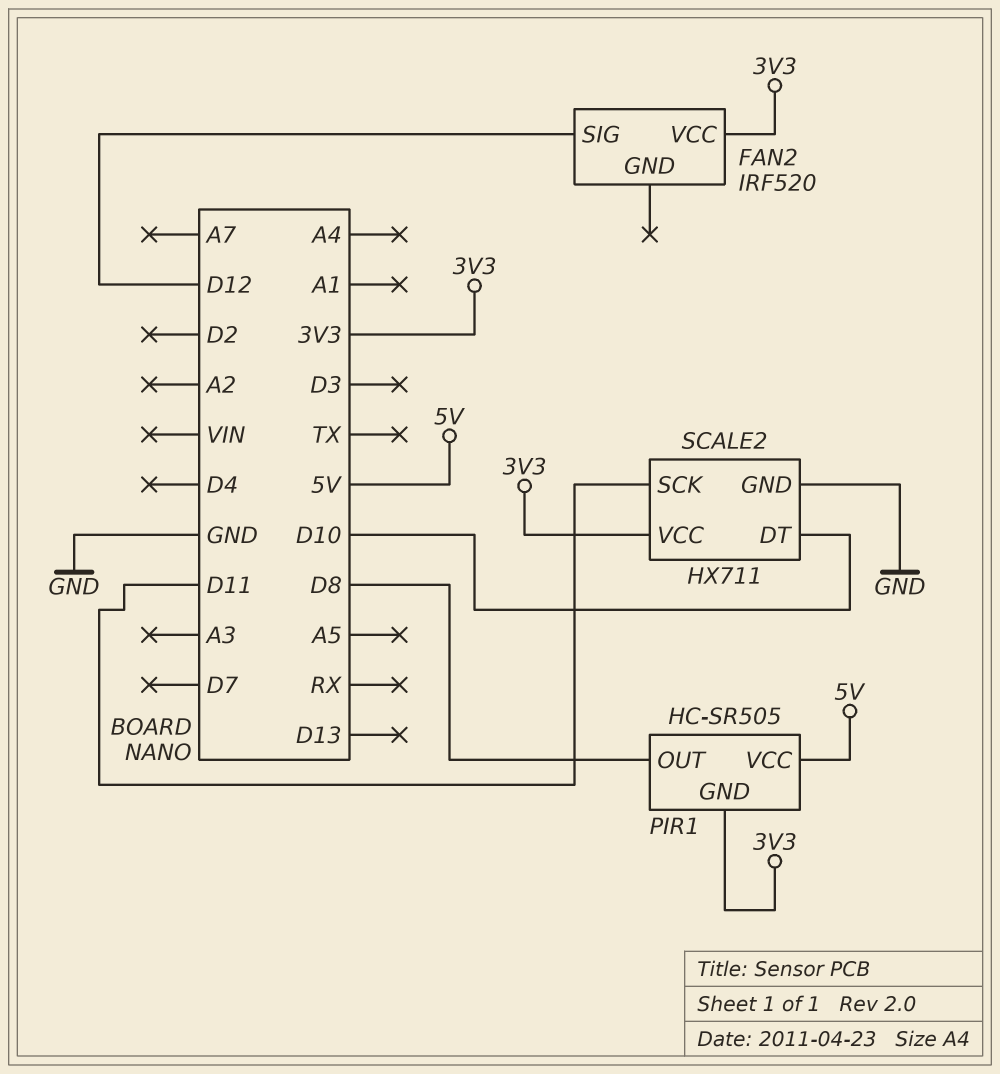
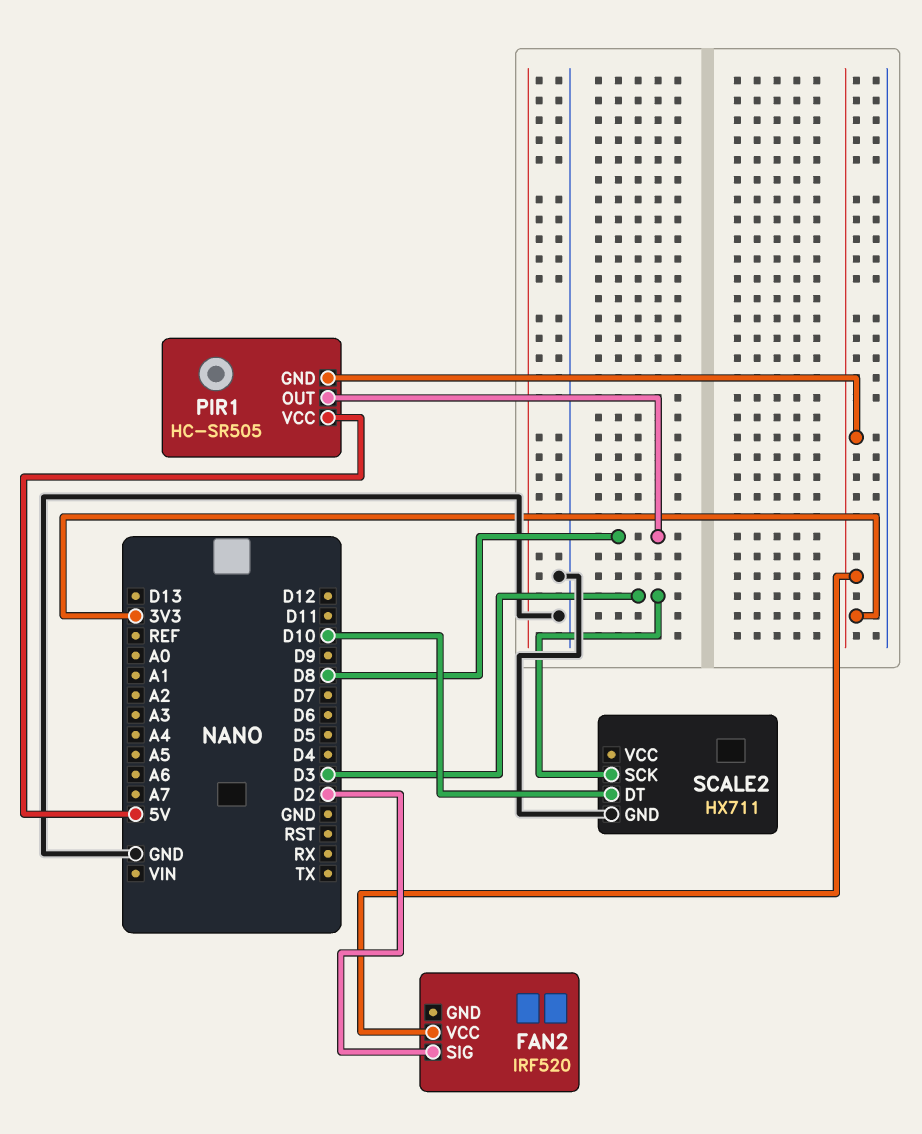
FAN2 pin SIG: D12 -> D2
SCALE2 pin SCK: D11 -> D3
SCALE2 pin VCC: 3V3 -> none

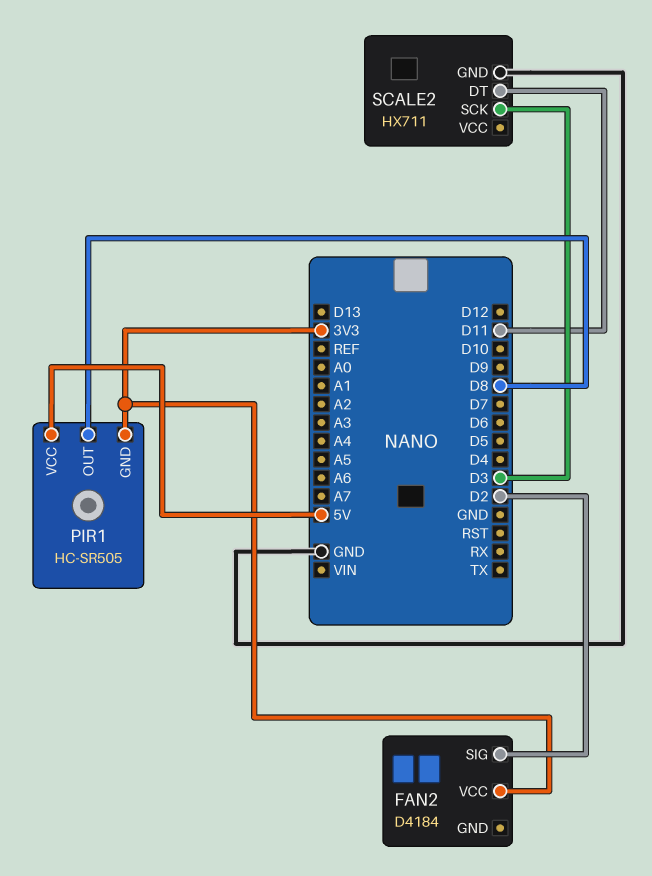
FAN2: IRF520 -> D4184
SCALE2 pin DT: D10 -> D11

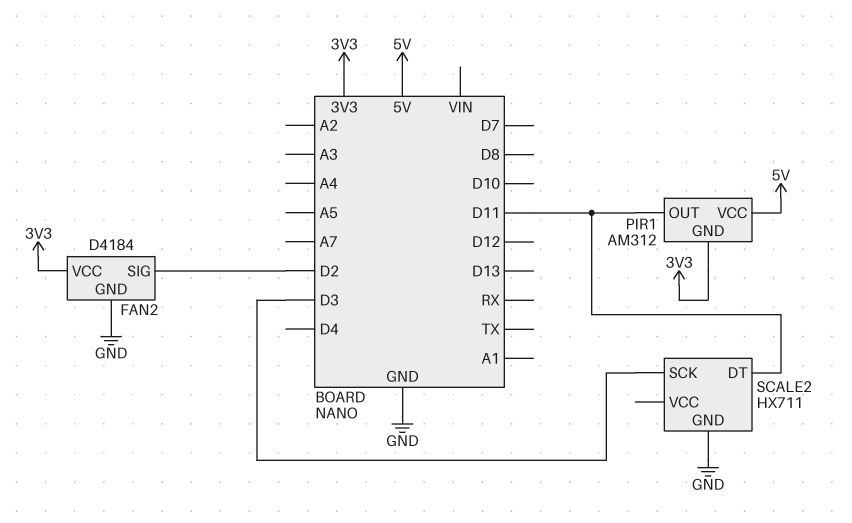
FAN2 pin GND: none -> GND
PIR1: HC-SR505 -> AM312
PIR1 pin OUT: D8 -> D11

